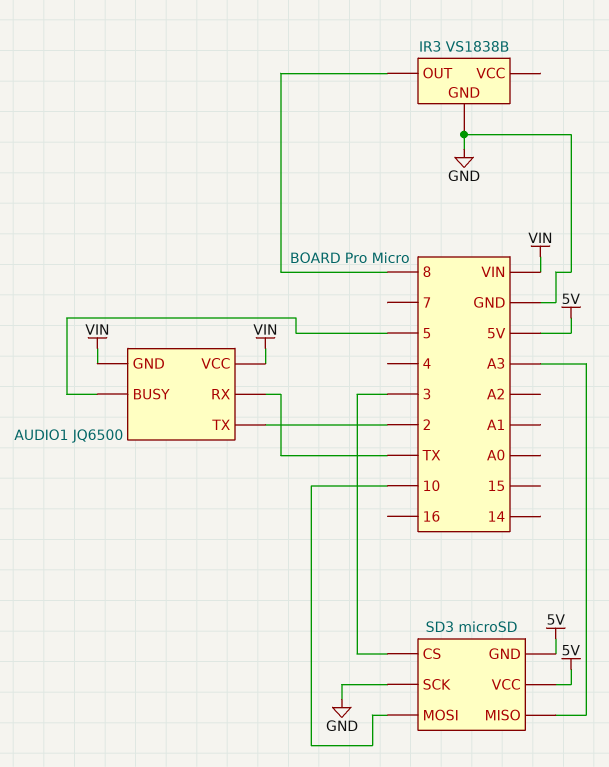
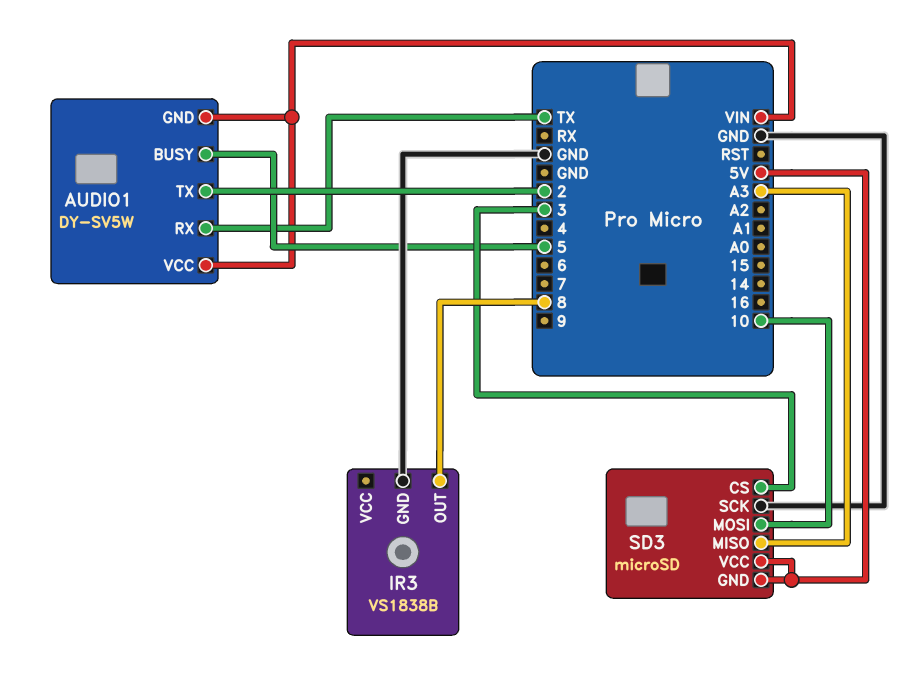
AUDIO1: JQ6500 -> DY-SV5W

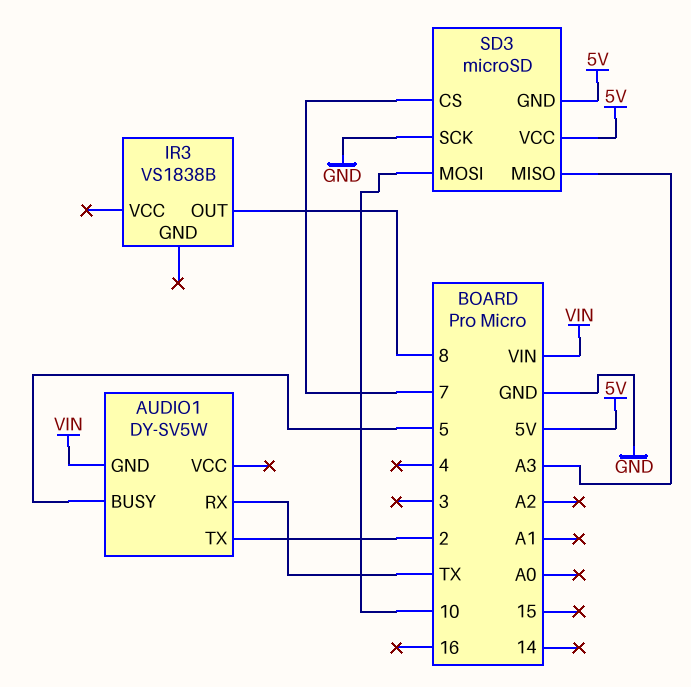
AUDIO1 pin VCC: VIN -> none
IR3 pin GND: GND -> none
SD3 pin CS: 3 -> 7

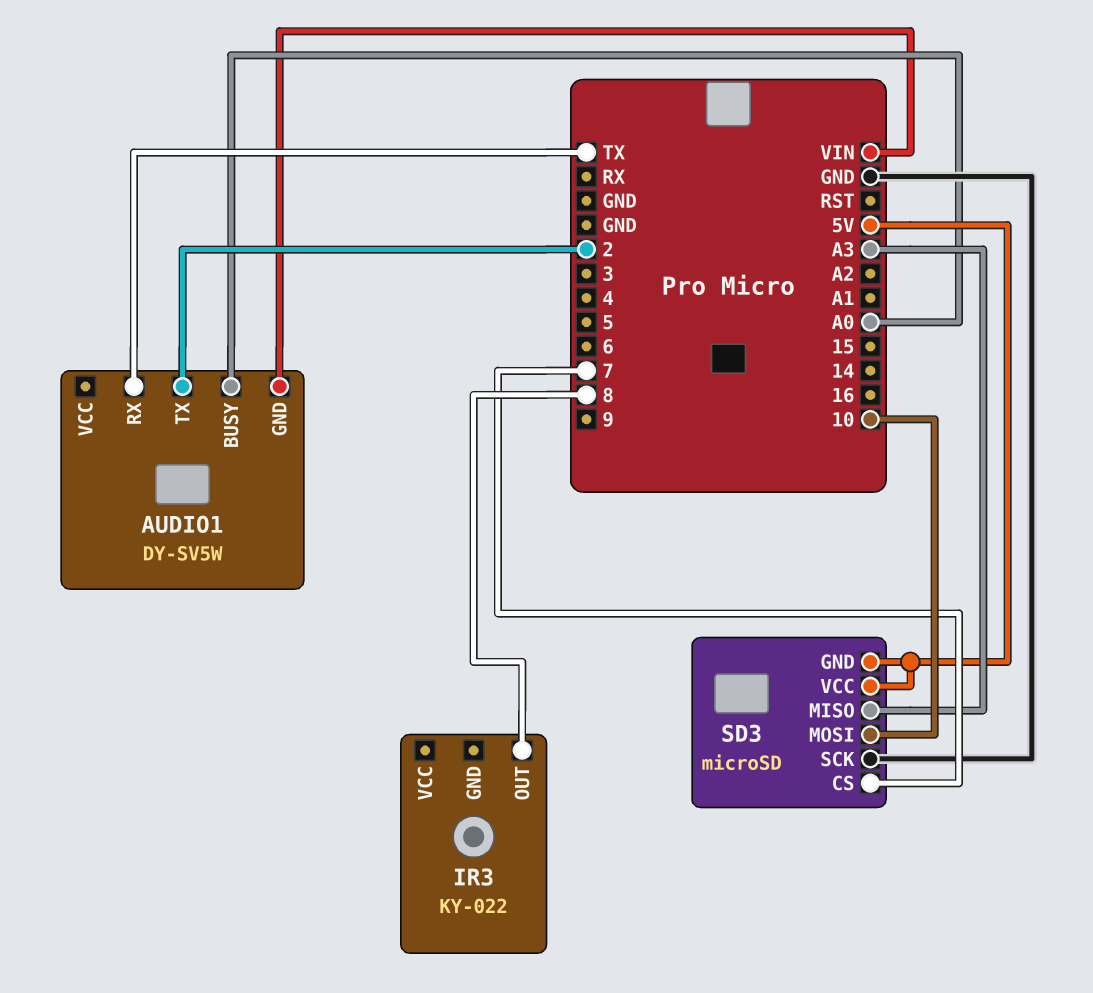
AUDIO1 pin BUSY: 5 -> A0
IR3: VS1838B -> KY-022

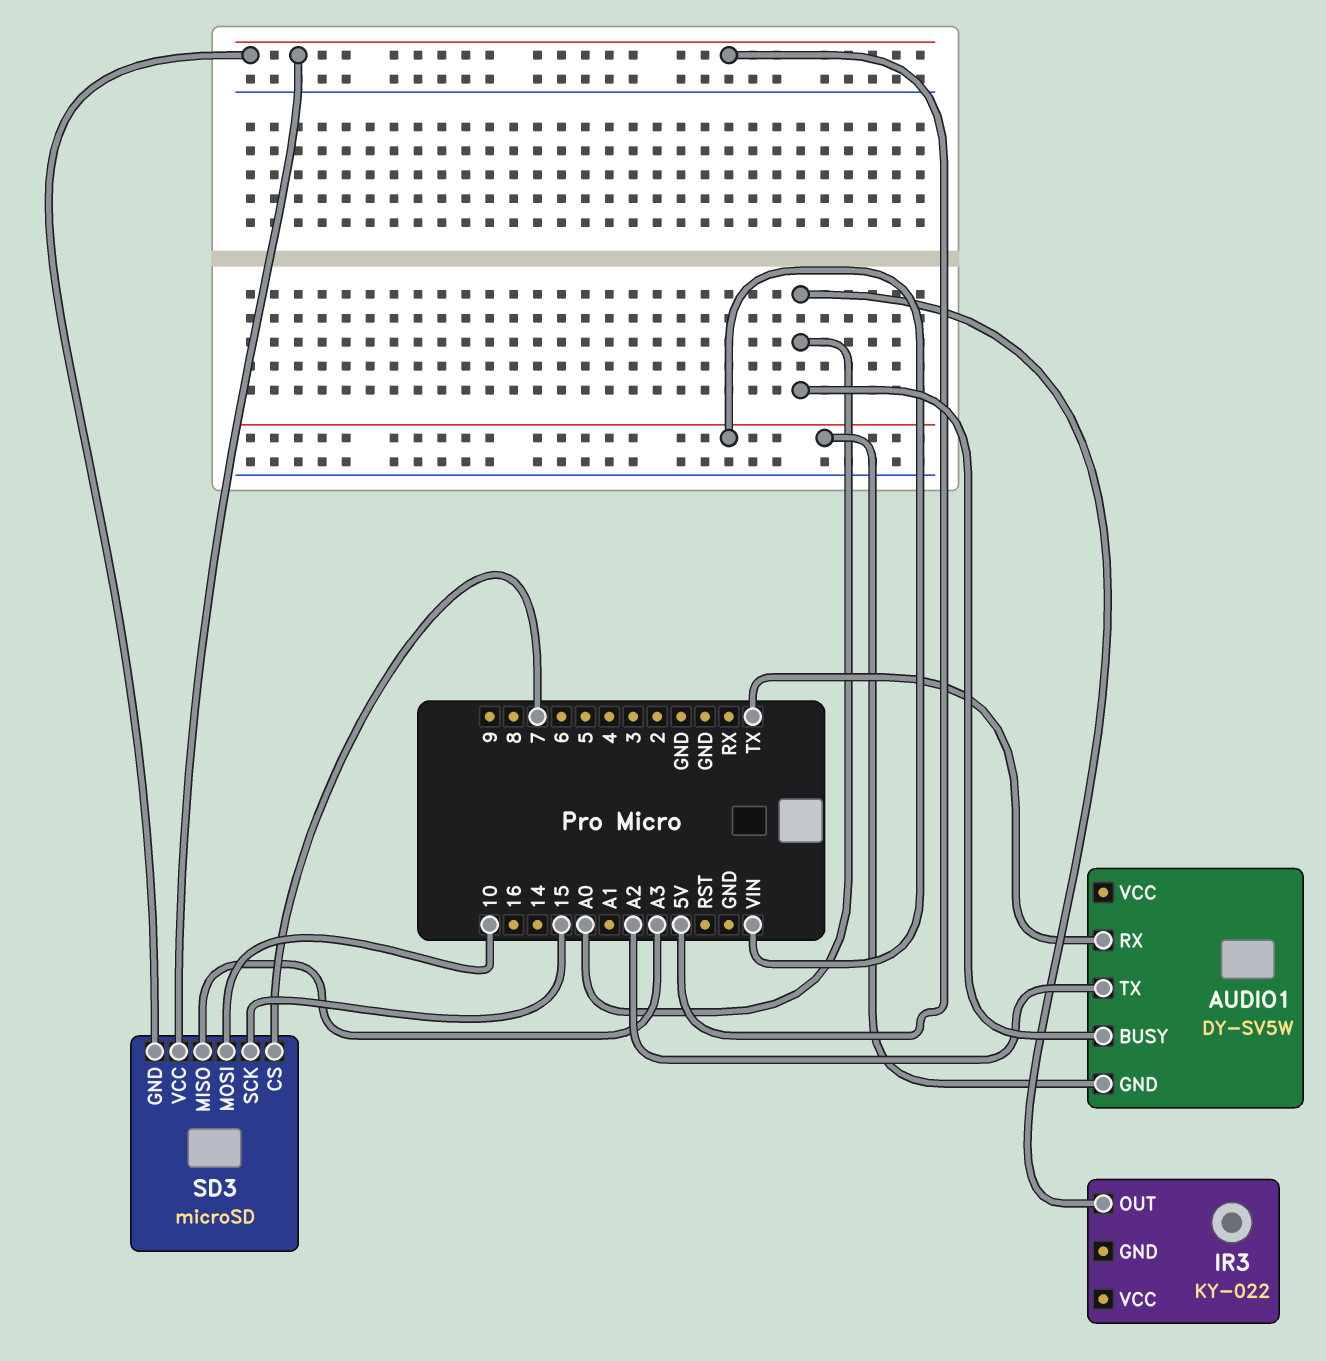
AUDIO1 pin TX: 2 -> A2
IR3 pin OUT: 8 -> A0
SD3 pin SCK: GND -> 15

